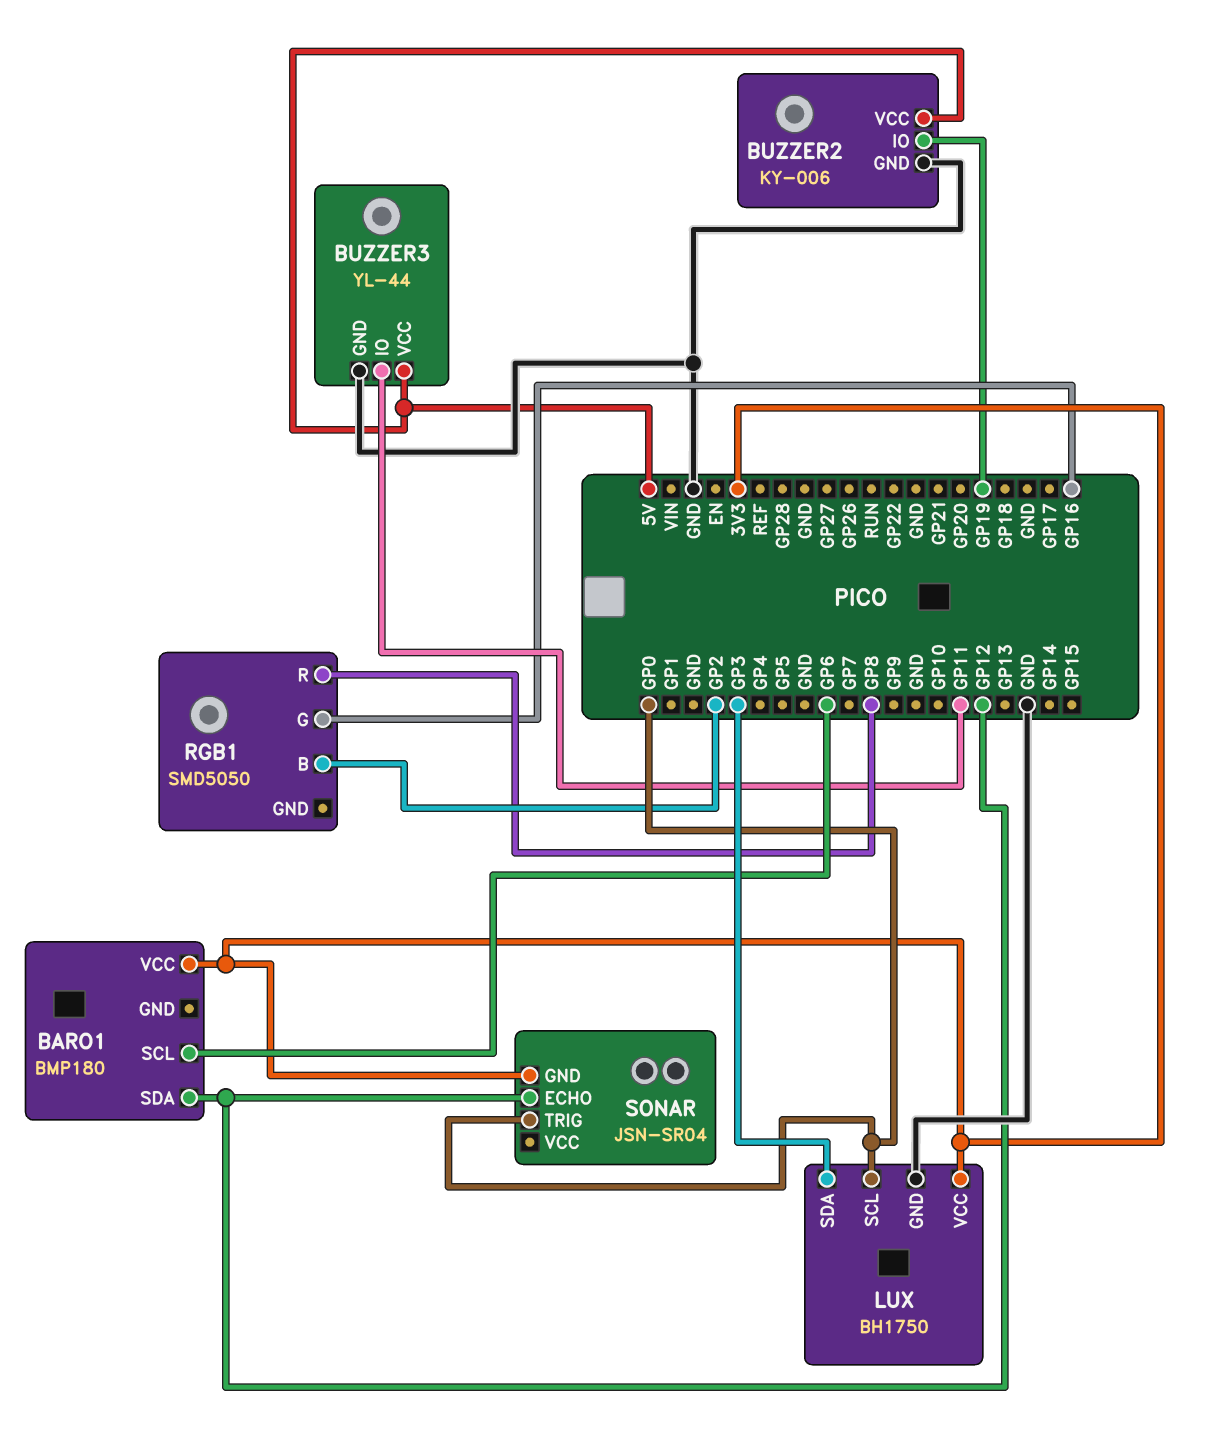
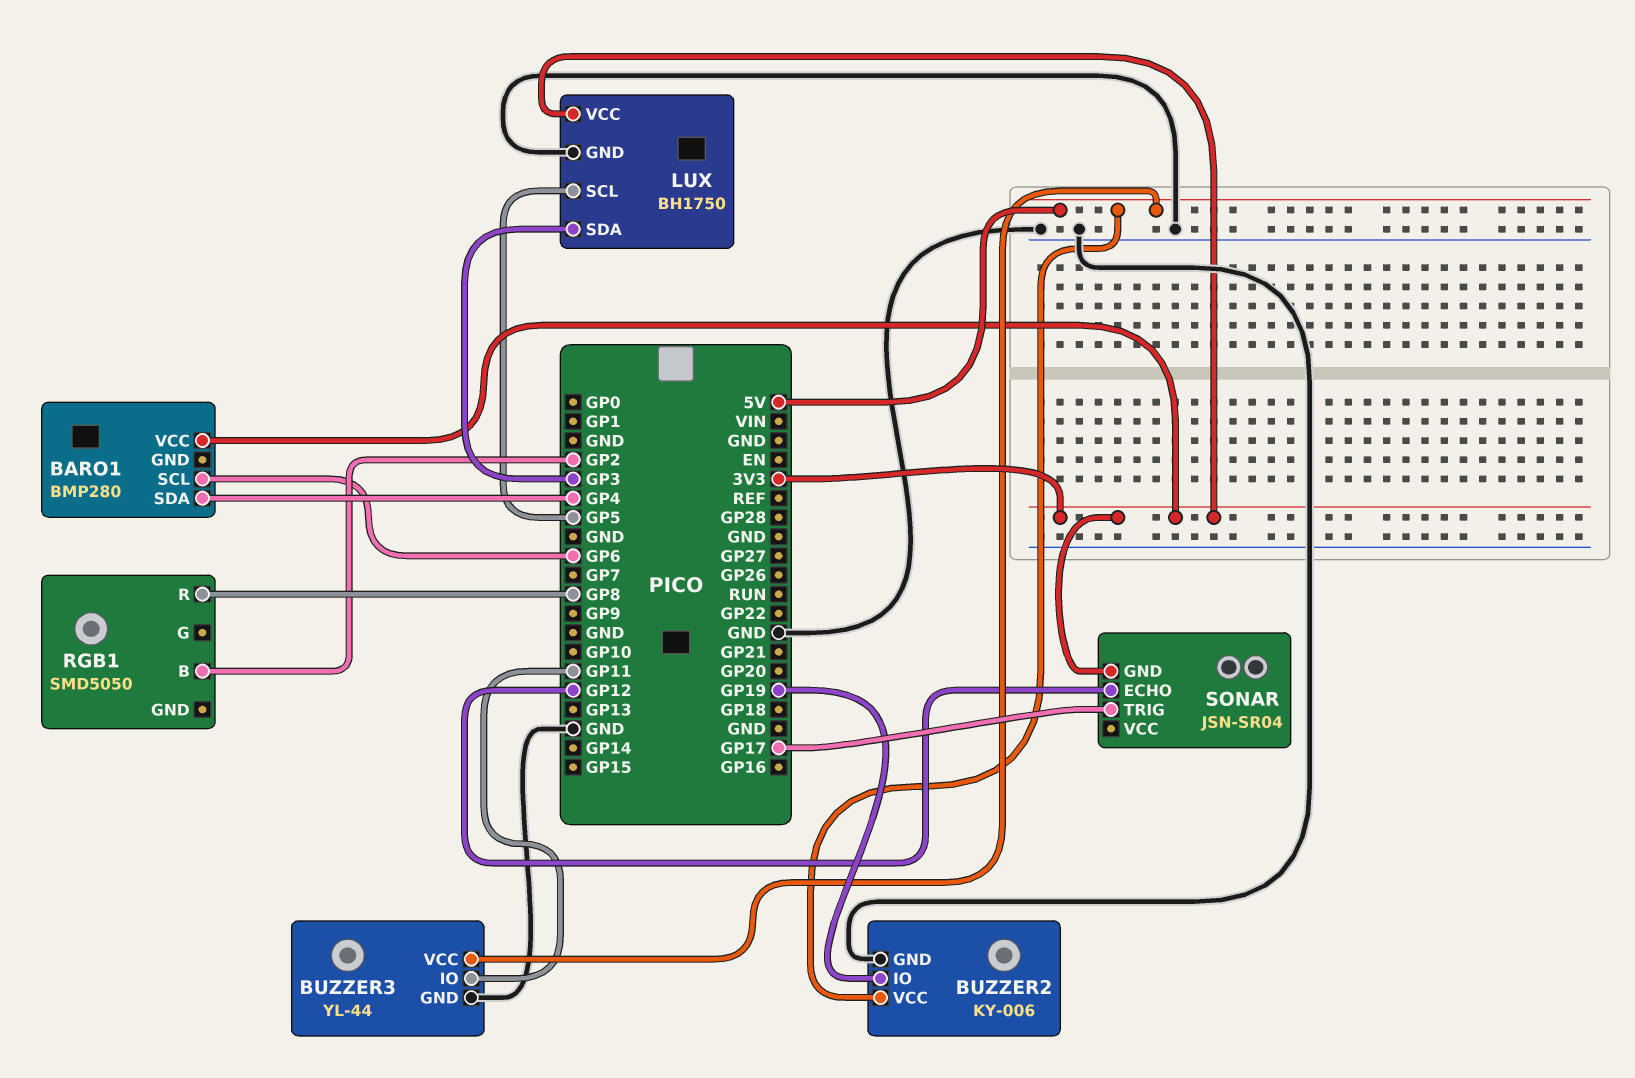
BARO1: BMP180 -> BMP280
BARO1 pin SDA: GP12 -> GP4
LUX pin SCL: GP0 -> GP5
RGB1 pin G: GP16 -> none
SONAR pin TRIG: GP0 -> GP17

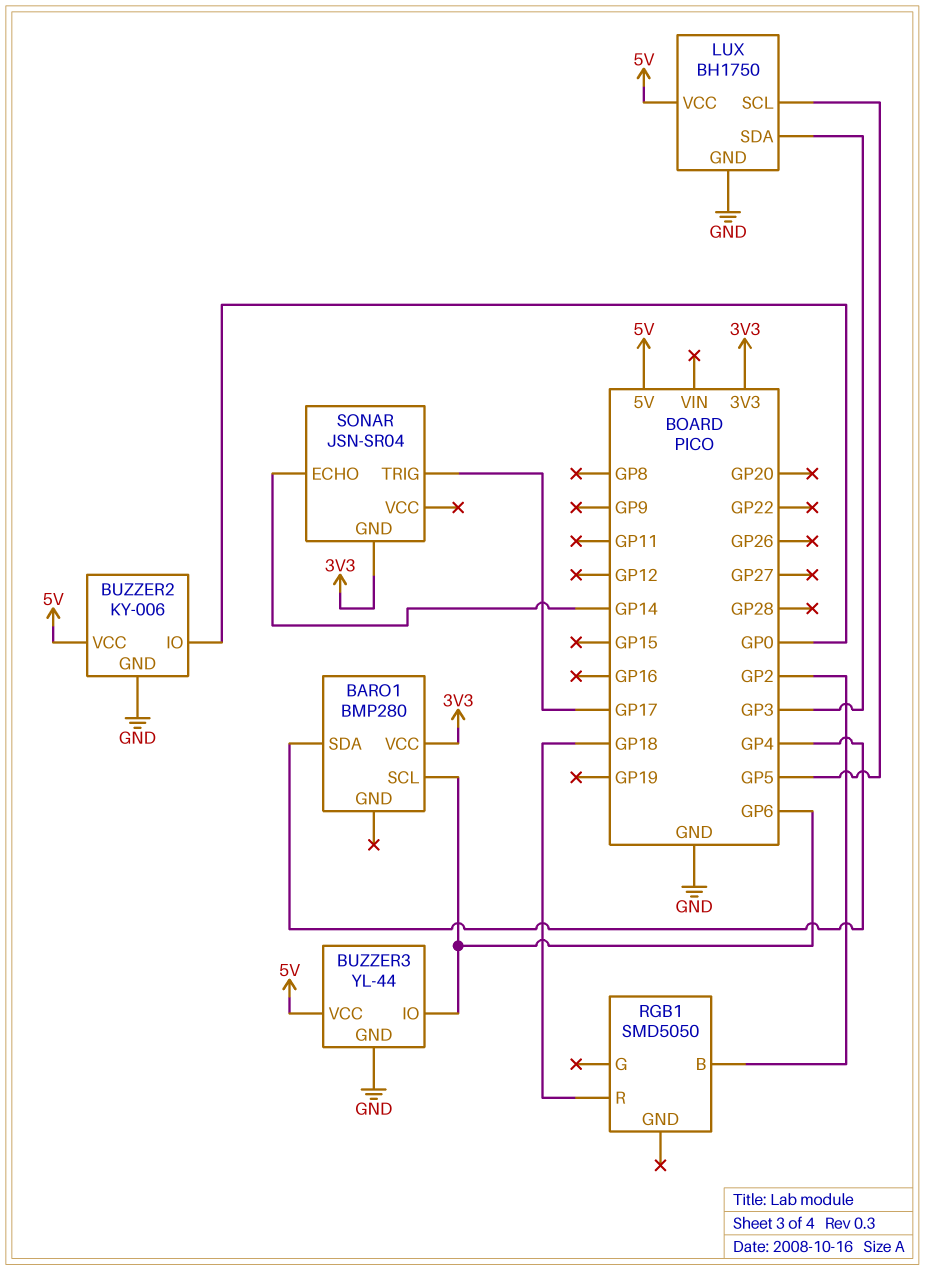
BUZZER2 pin IO: GP19 -> GP0
BUZZER3 pin IO: GP11 -> GP6
LUX pin VCC: 3V3 -> 5V
RGB1 pin R: GP8 -> GP18
SONAR pin ECHO: GP12 -> GP14

